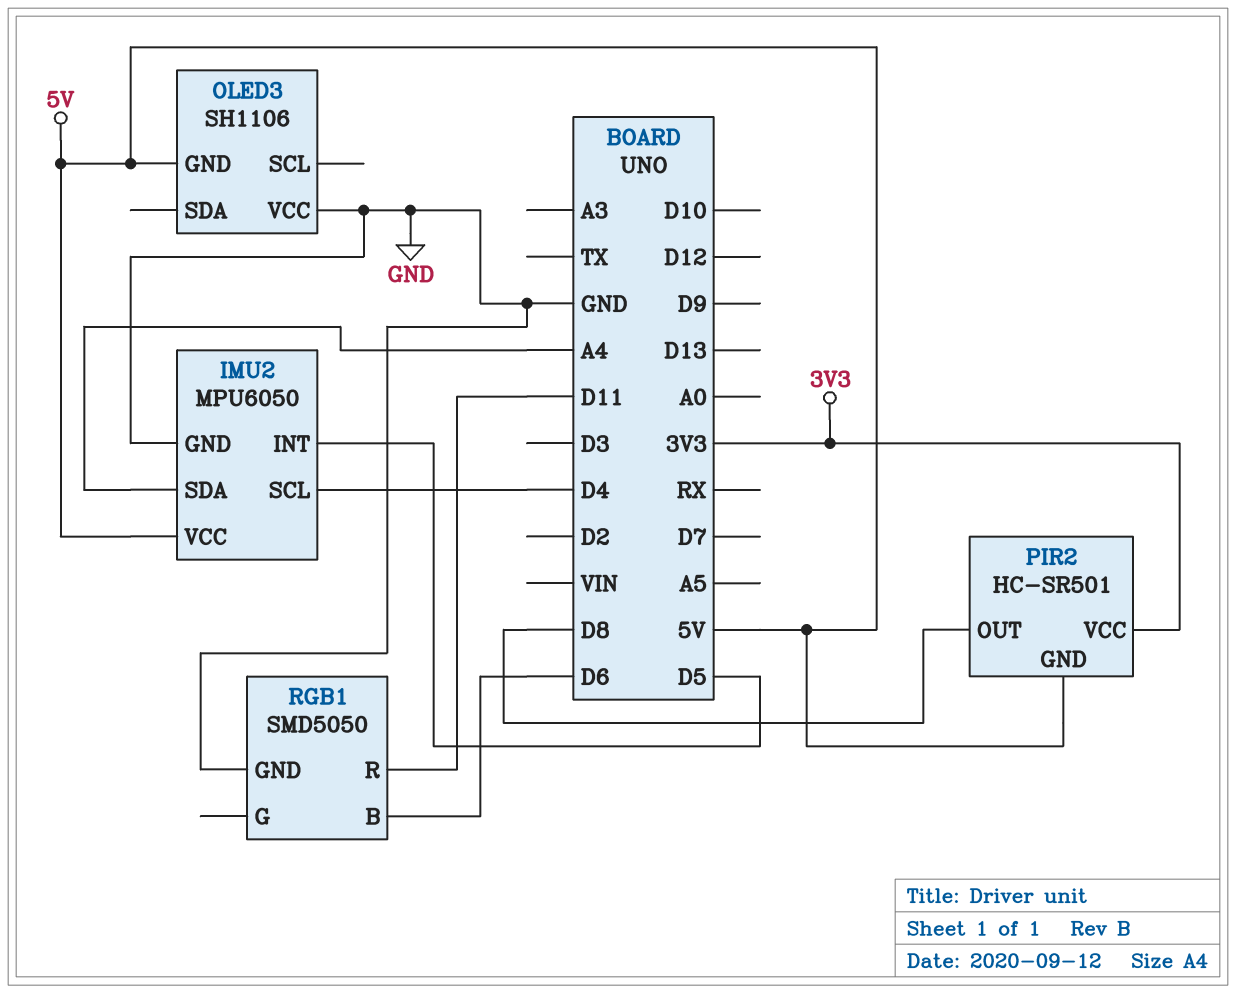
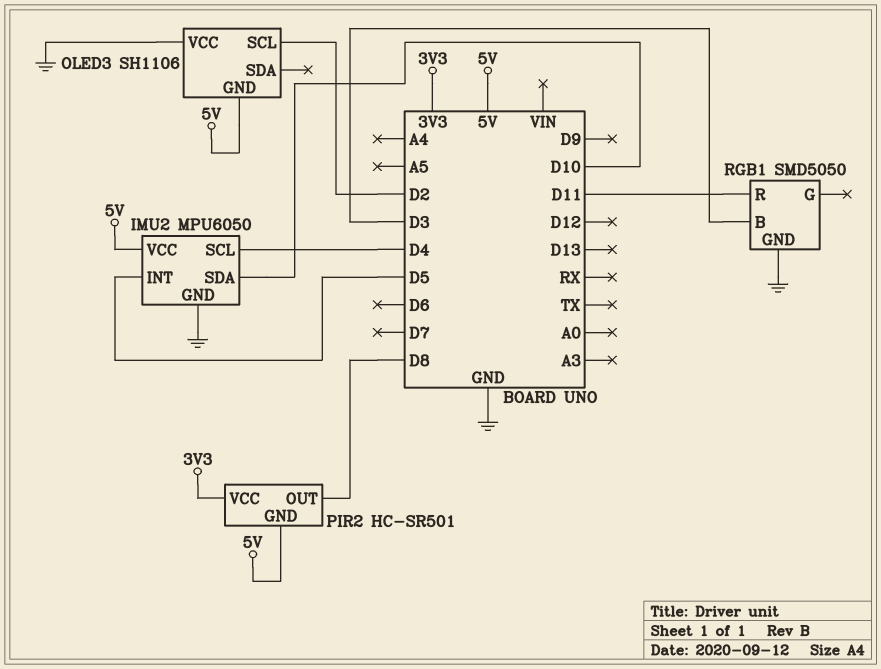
IMU2 pin SDA: A4 -> D10
OLED3 pin SCL: none -> D2
RGB1 pin B: D6 -> D3

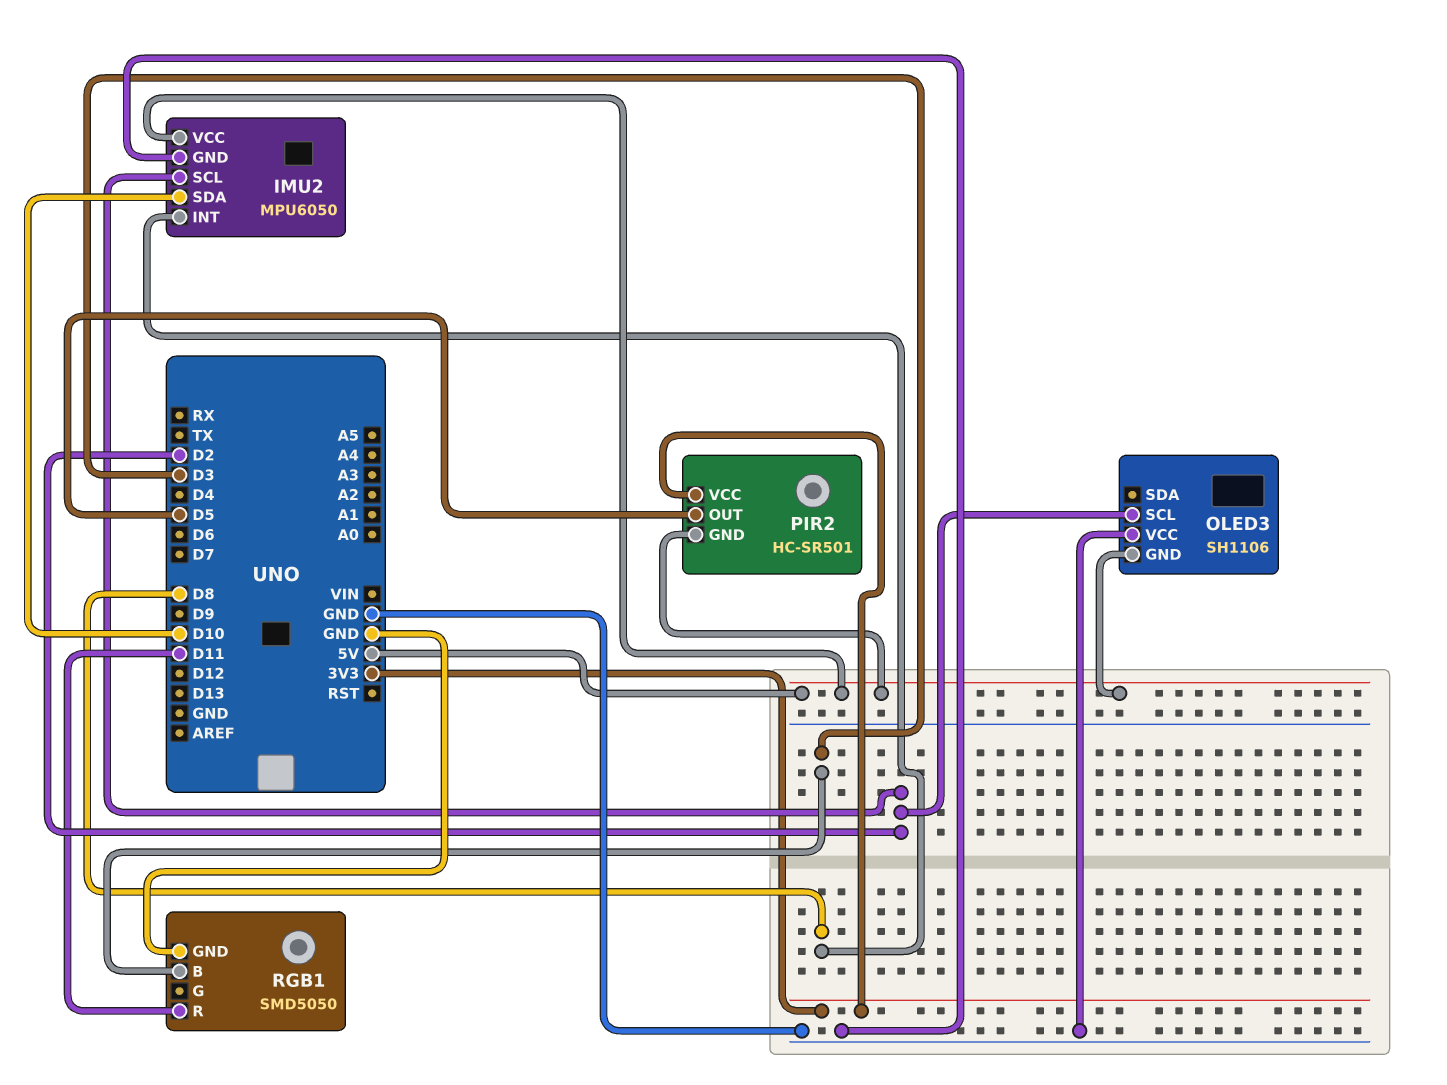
IMU2 pin INT: D5 -> D8
IMU2 pin SCL: D4 -> D2
PIR2 pin OUT: D8 -> D5

